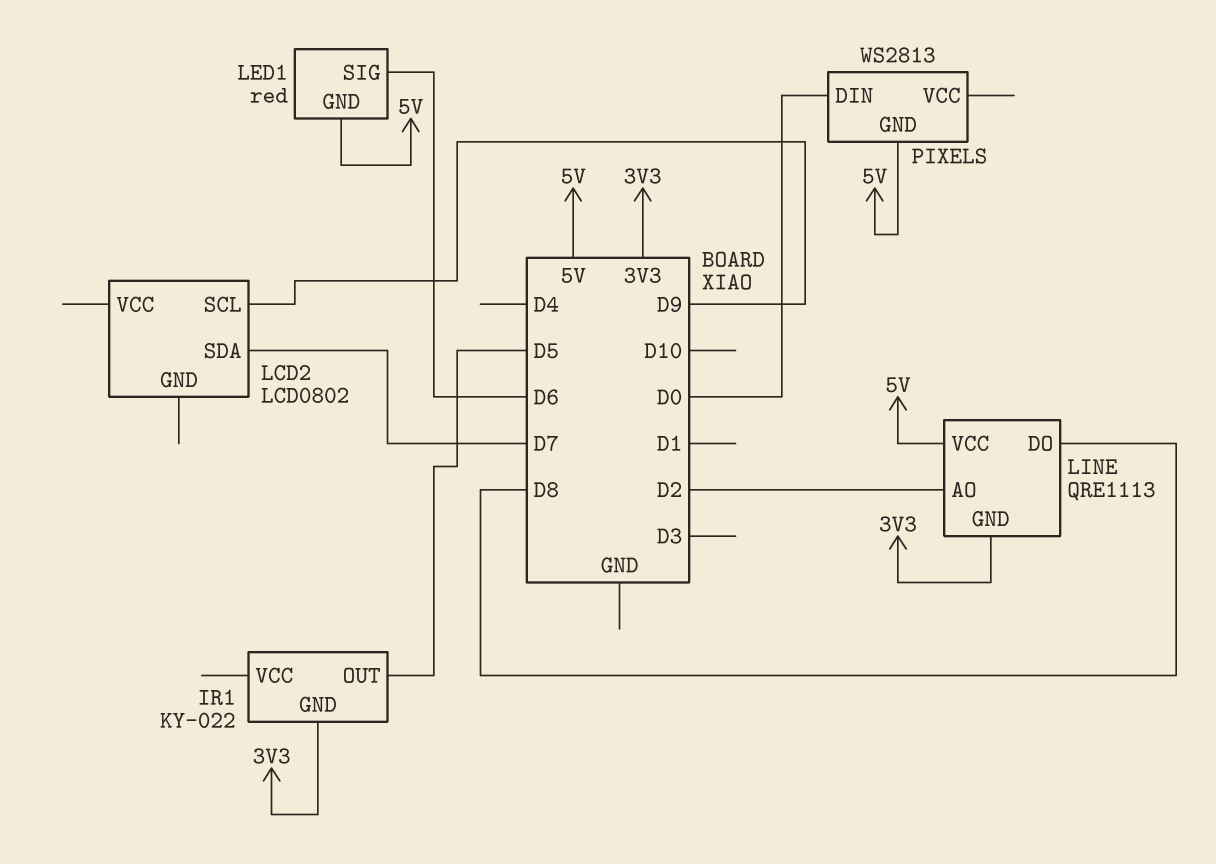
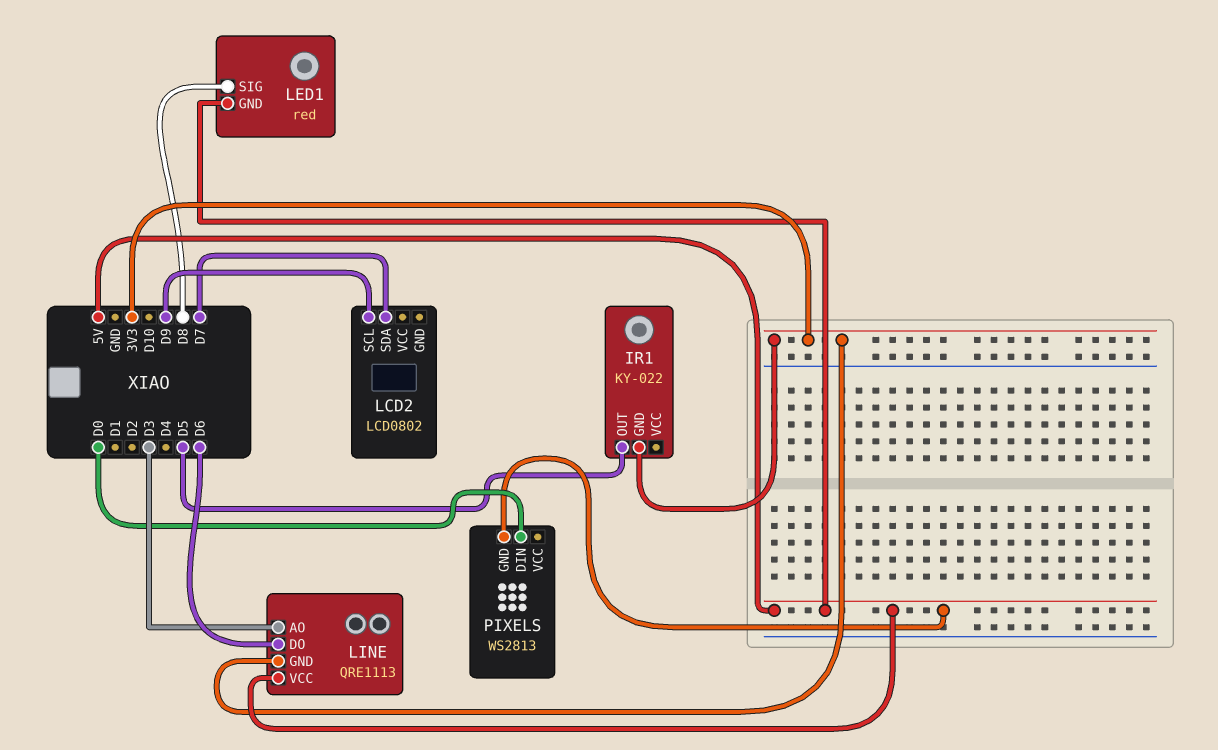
LED1 pin SIG: D6 -> D8
LINE pin AO: D2 -> D3
LINE pin DO: D8 -> D6

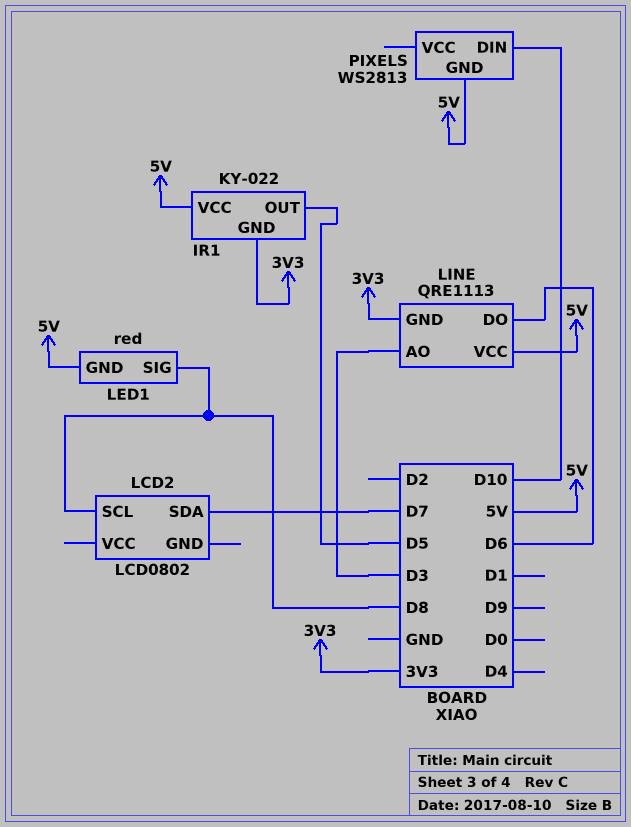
IR1 pin VCC: none -> 5V
LCD2 pin SCL: D9 -> D8
PIXELS pin DIN: D0 -> D10

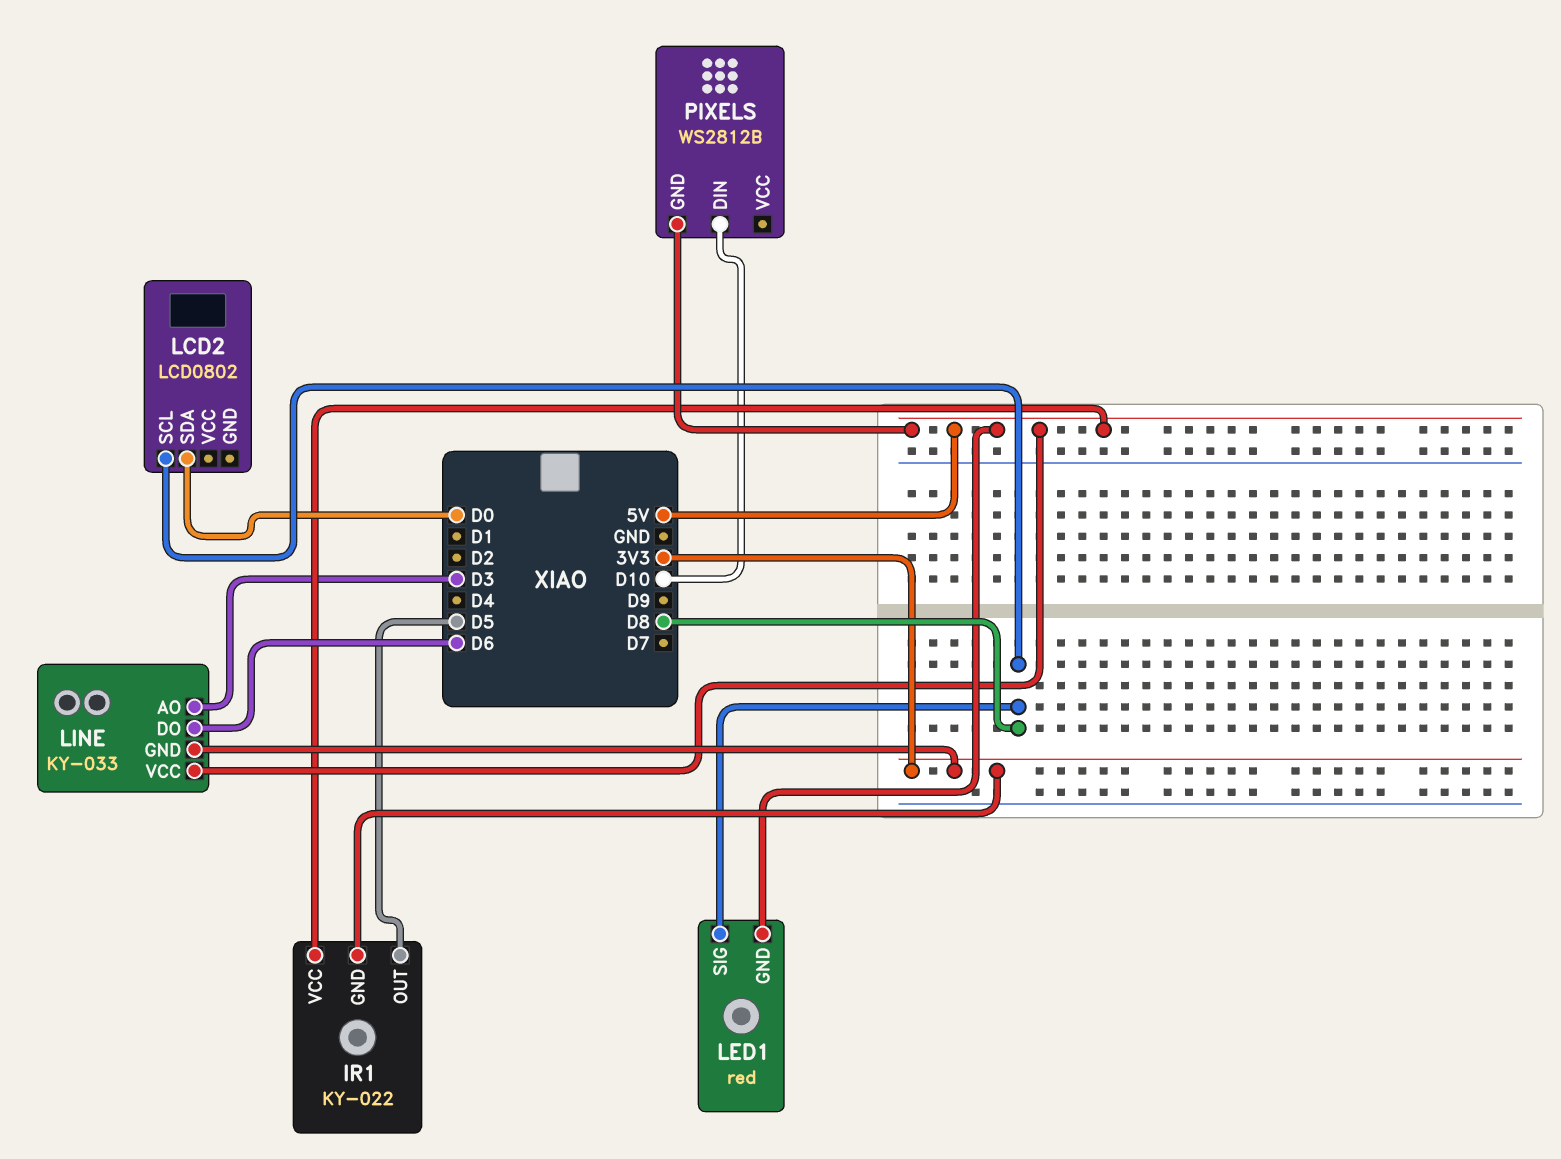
LCD2 pin SDA: D7 -> D0
LINE: QRE1113 -> KY-033
PIXELS: WS2813 -> WS2812B

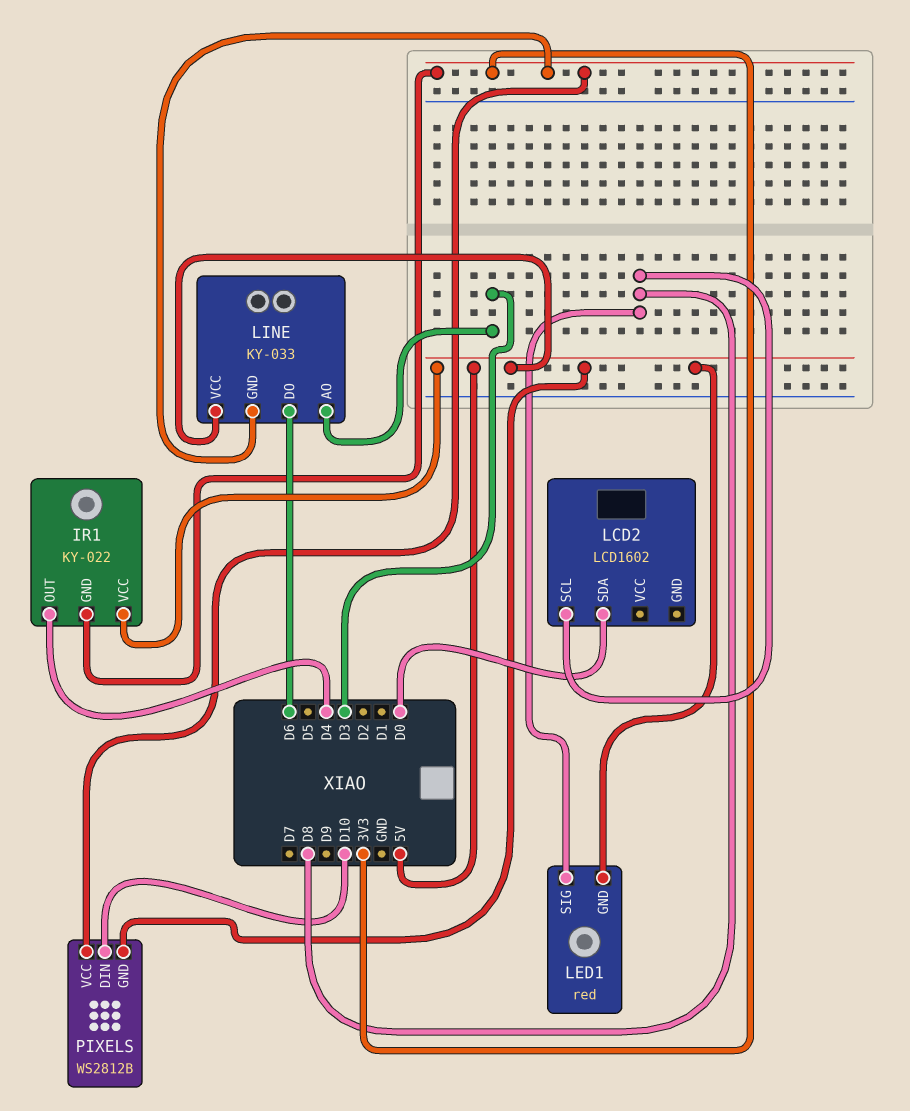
IR1 pin OUT: D5 -> D4
LCD2: LCD0802 -> LCD1602
PIXELS pin VCC: none -> 3V3

